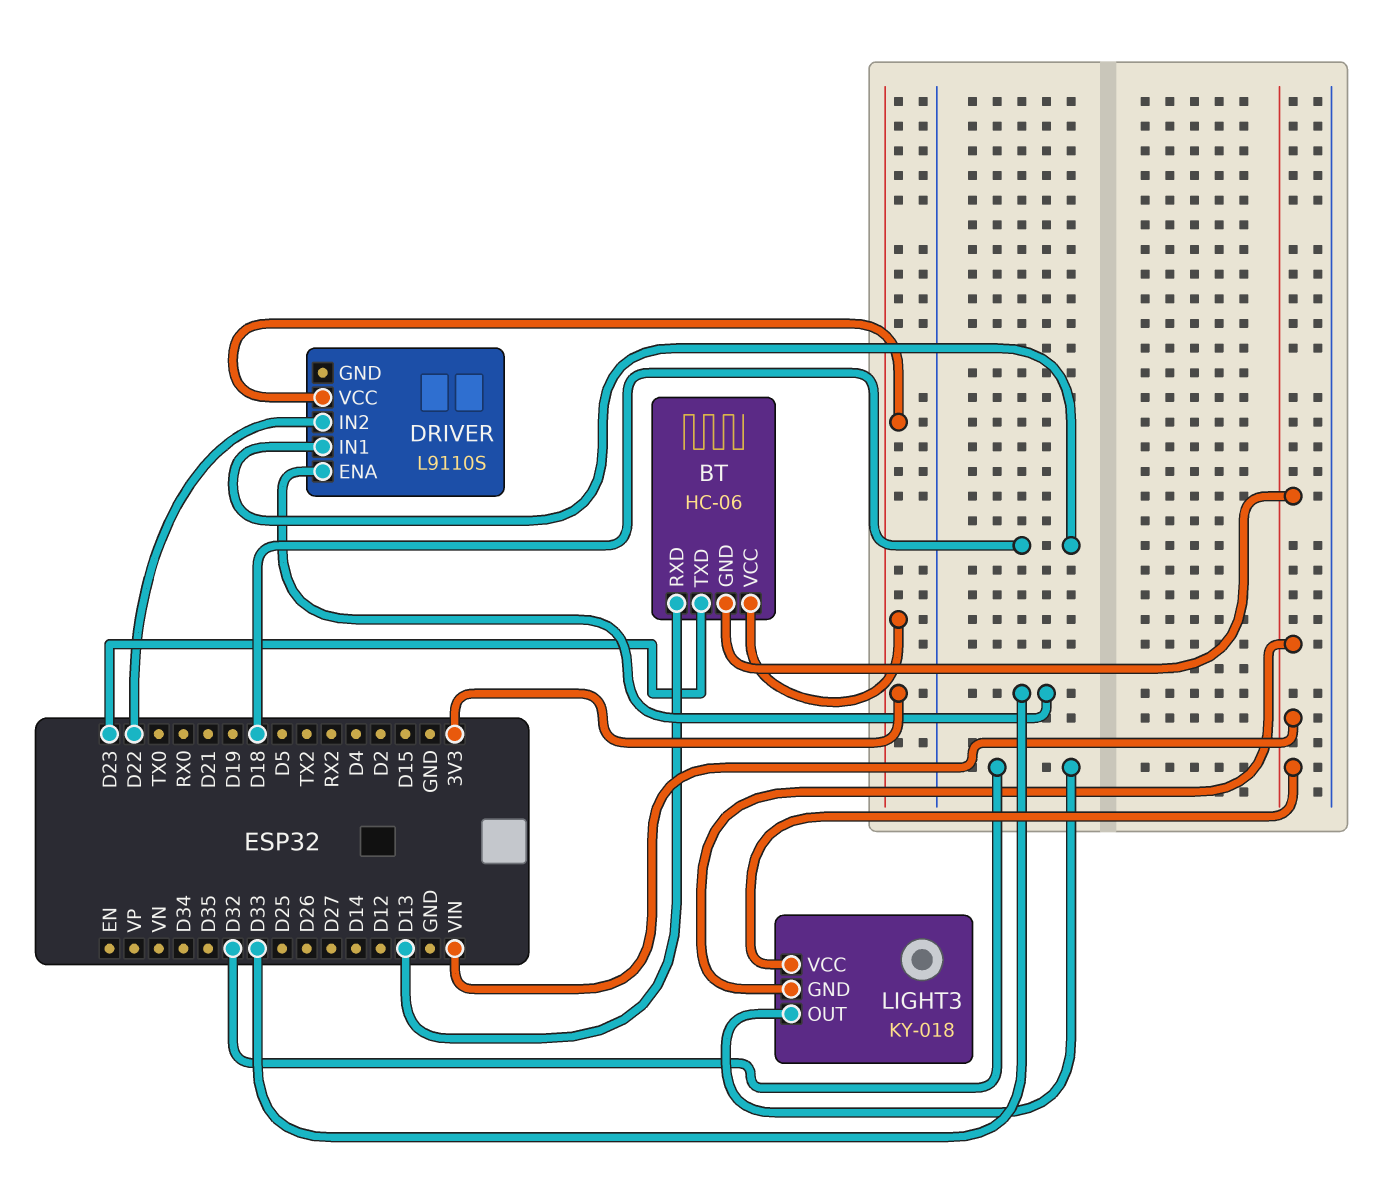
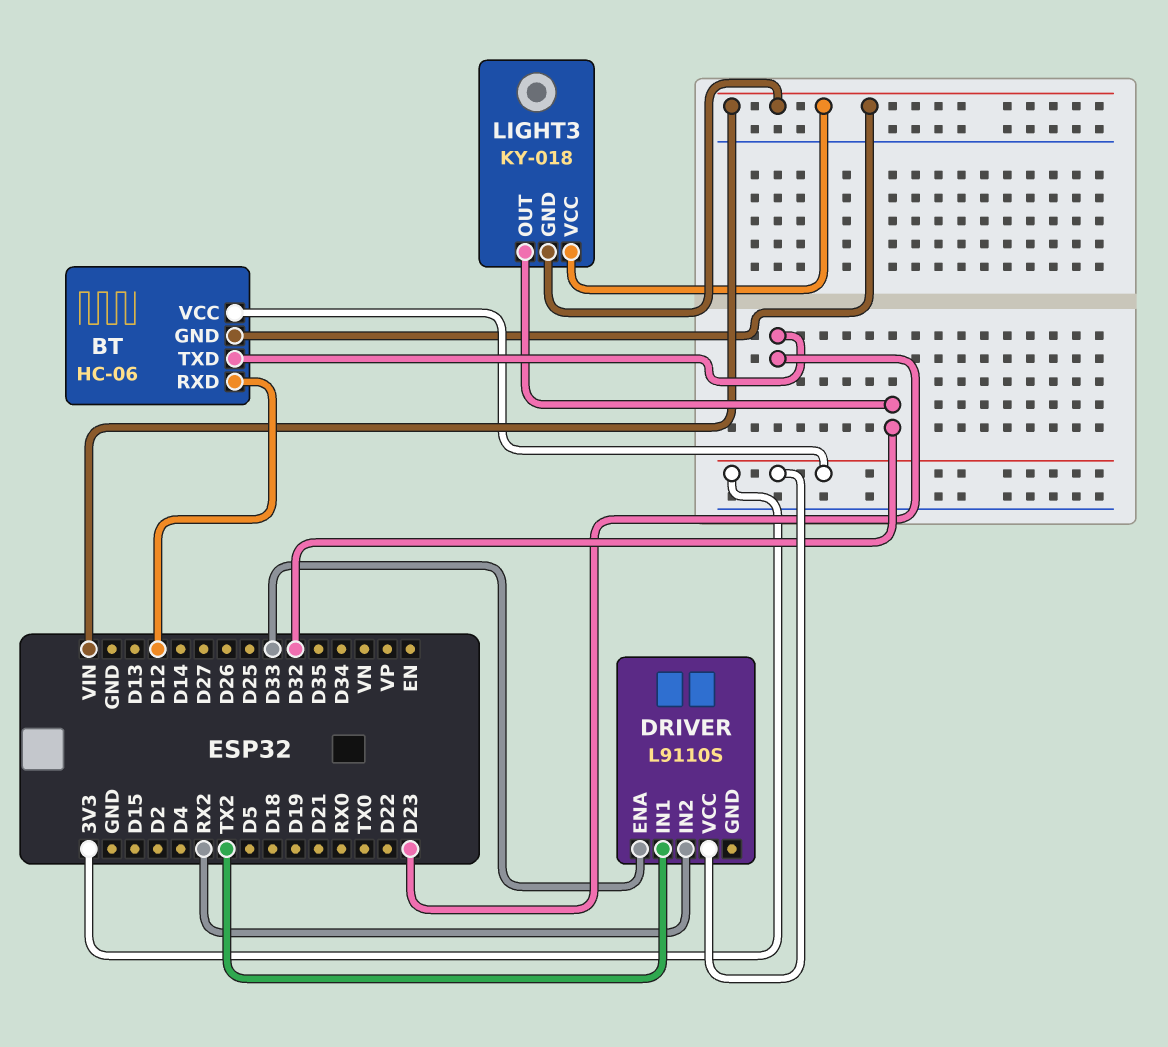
BT pin RXD: D13 -> D12
DRIVER pin IN1: D18 -> TX2
DRIVER pin IN2: D22 -> RX2

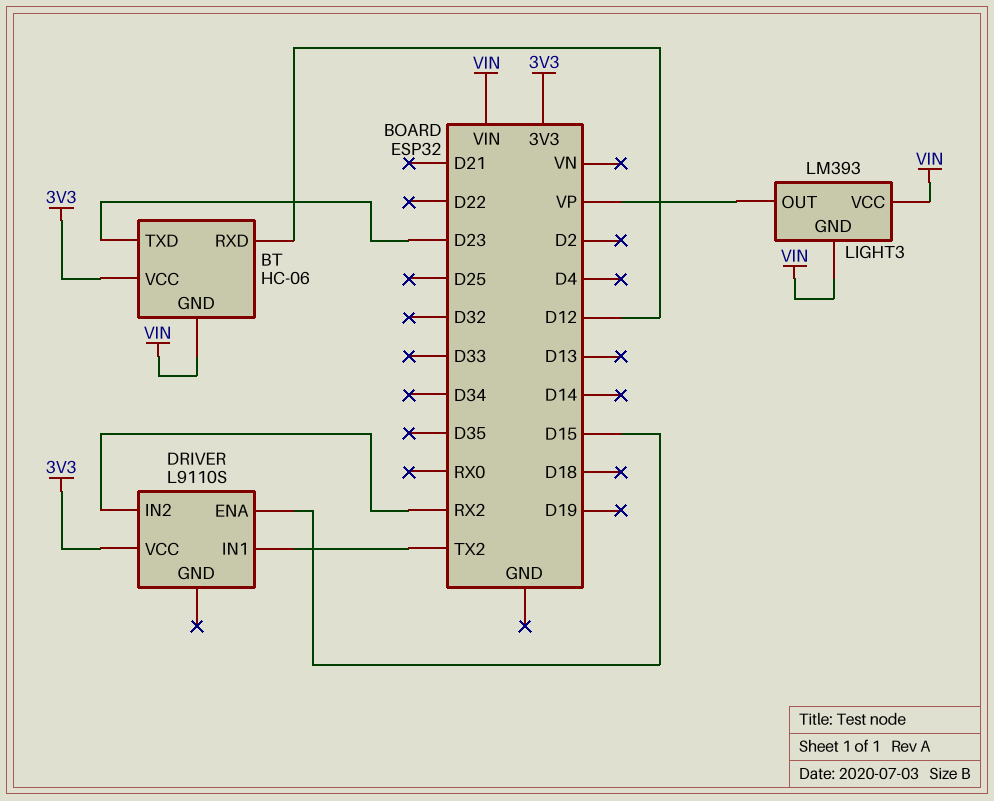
DRIVER pin ENA: D33 -> D15
LIGHT3: KY-018 -> LM393
LIGHT3 pin OUT: D32 -> VP

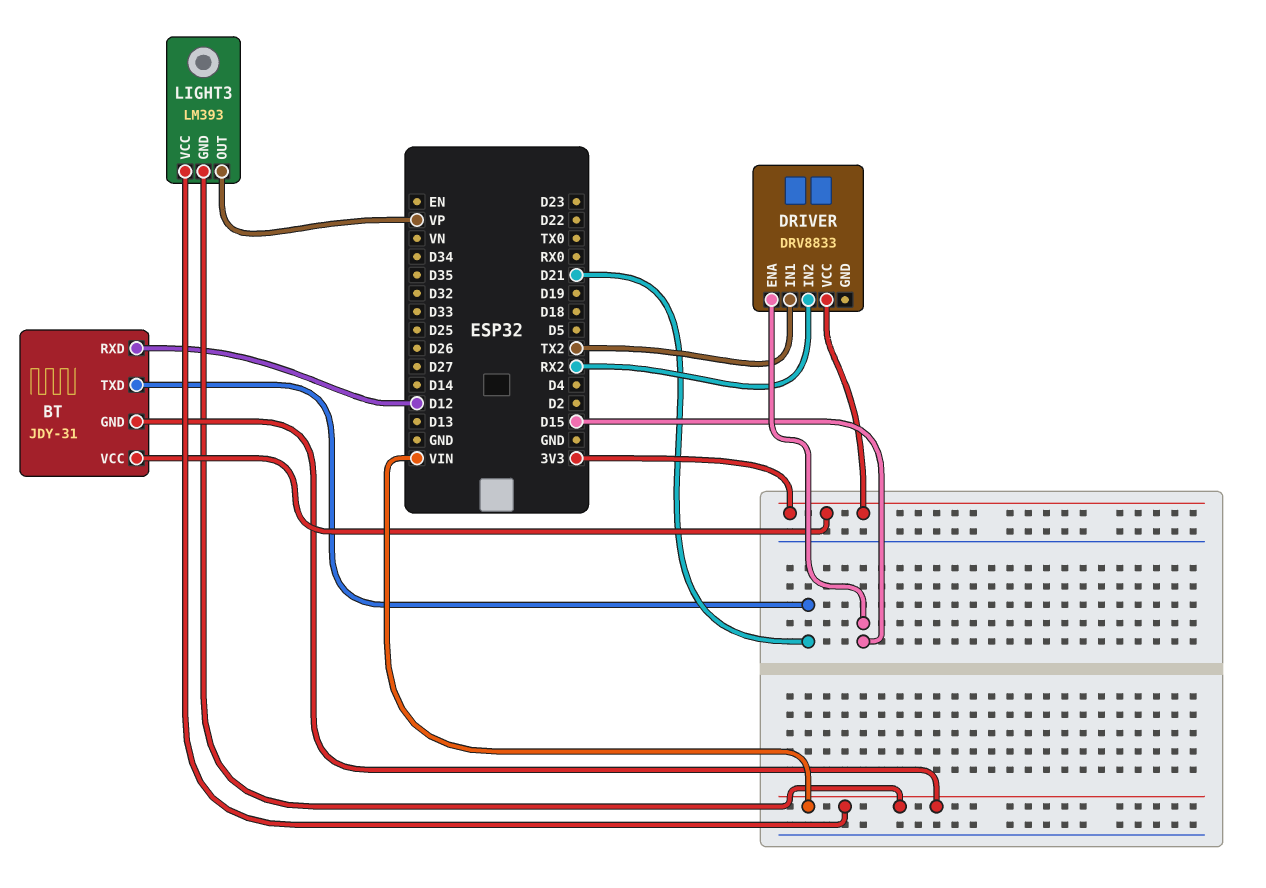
BT: HC-06 -> JDY-31
BT pin TXD: D23 -> D21
DRIVER: L9110S -> DRV8833

